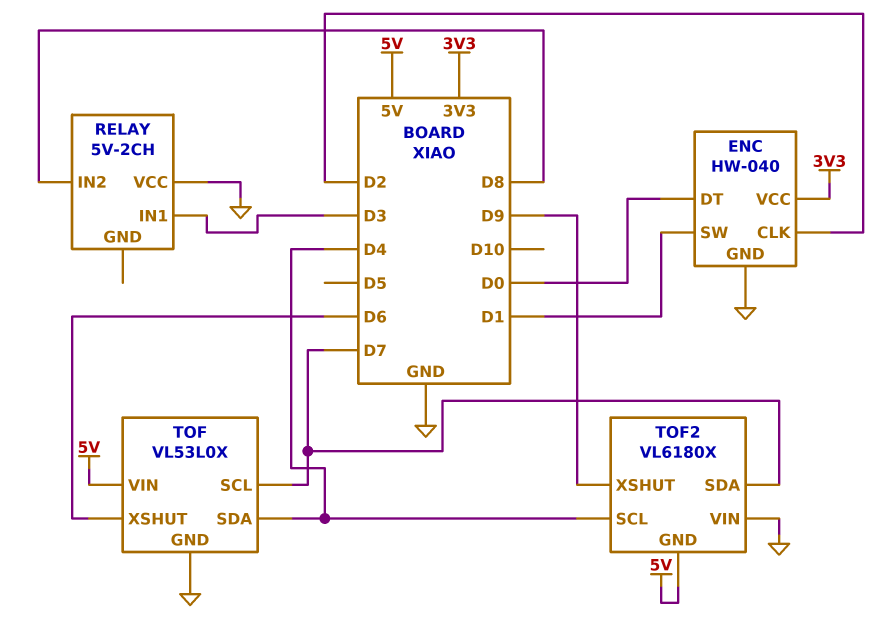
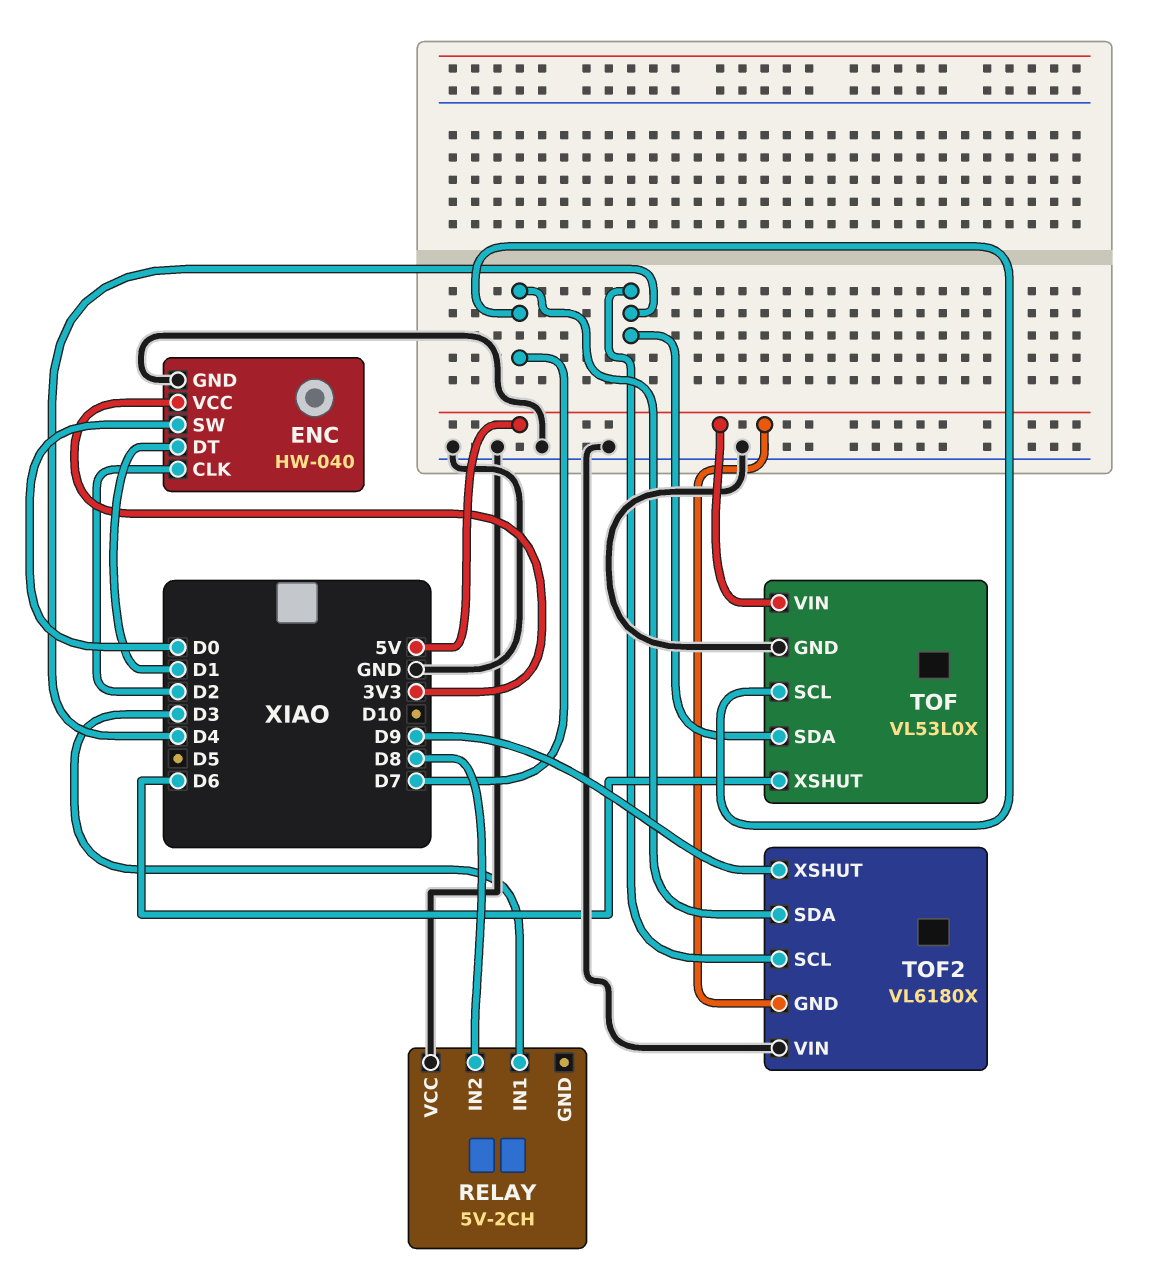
ENC pin DT: D0 -> D1
ENC pin SW: D1 -> D0

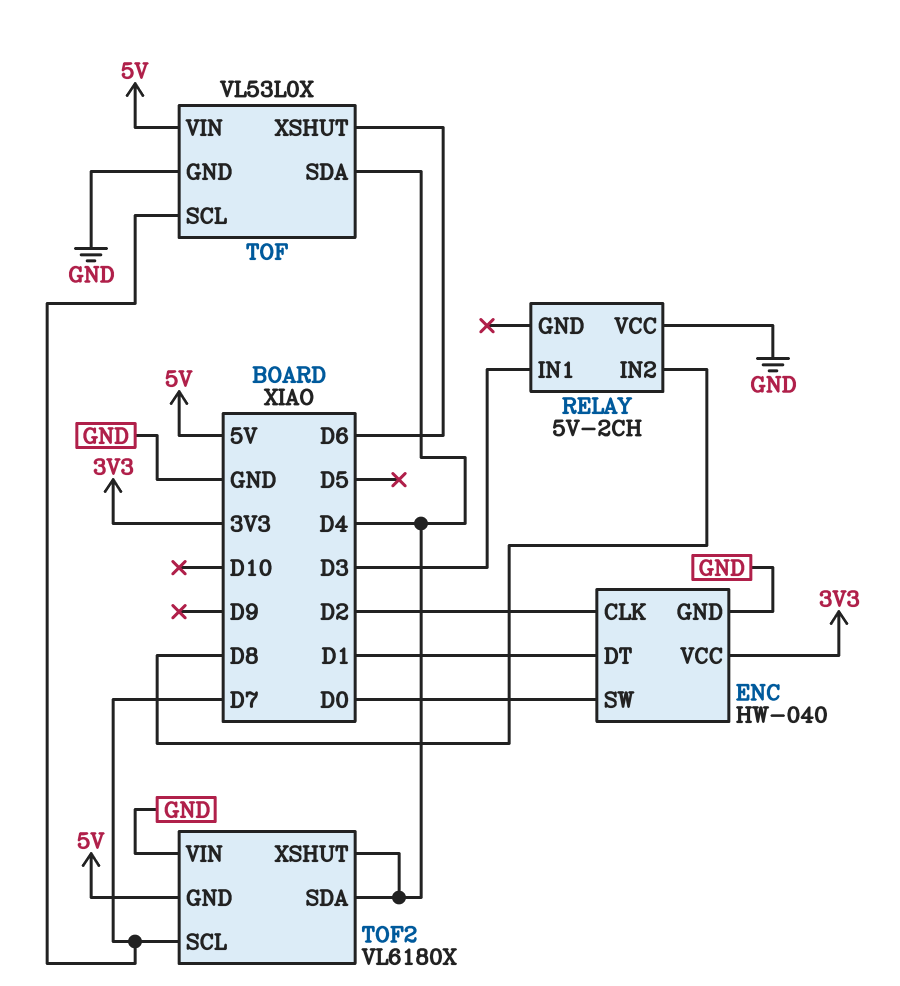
TOF2 pin SCL: D4 -> D7
TOF2 pin SDA: D7 -> D4
TOF2 pin XSHUT: D9 -> D4

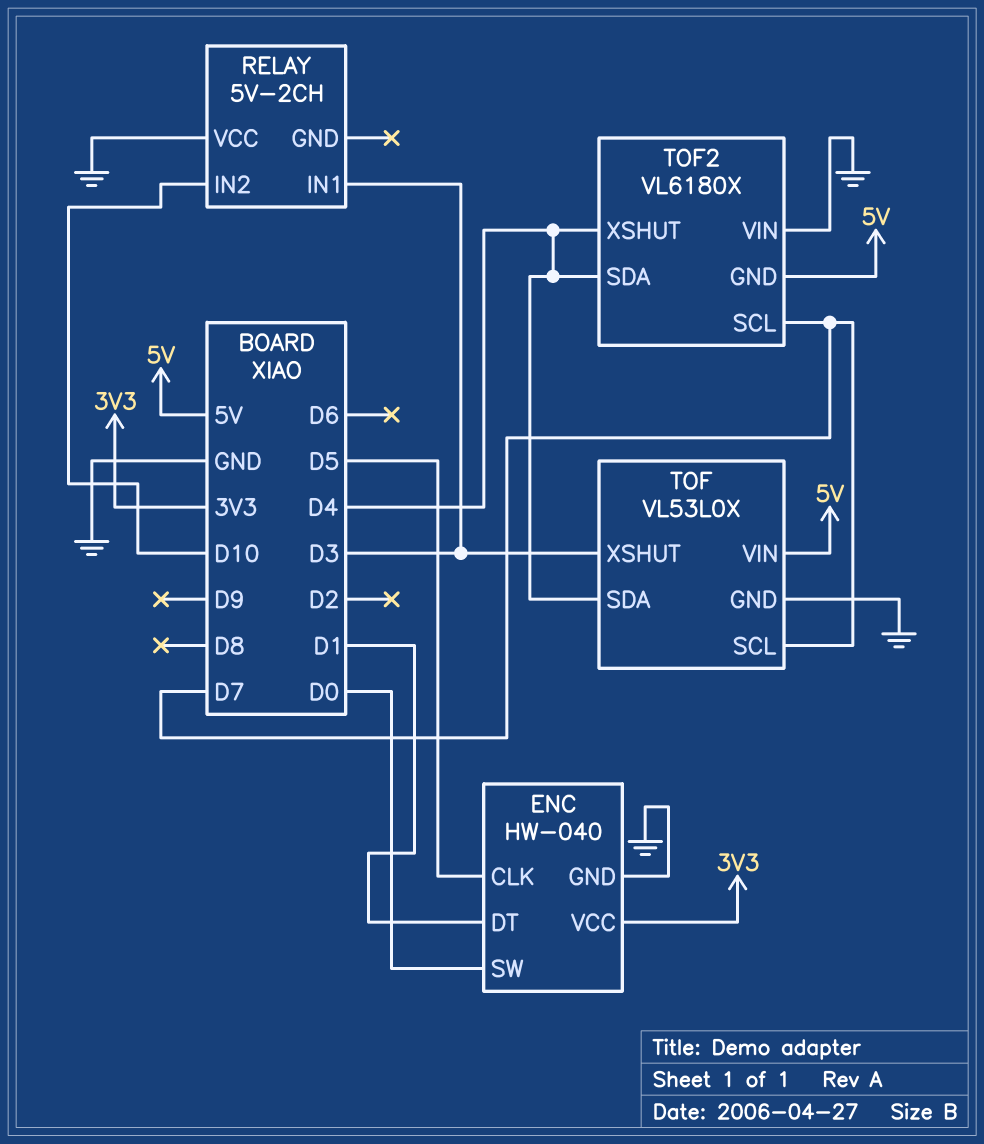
ENC pin CLK: D2 -> D5
RELAY pin IN2: D8 -> D10
TOF pin XSHUT: D6 -> D3

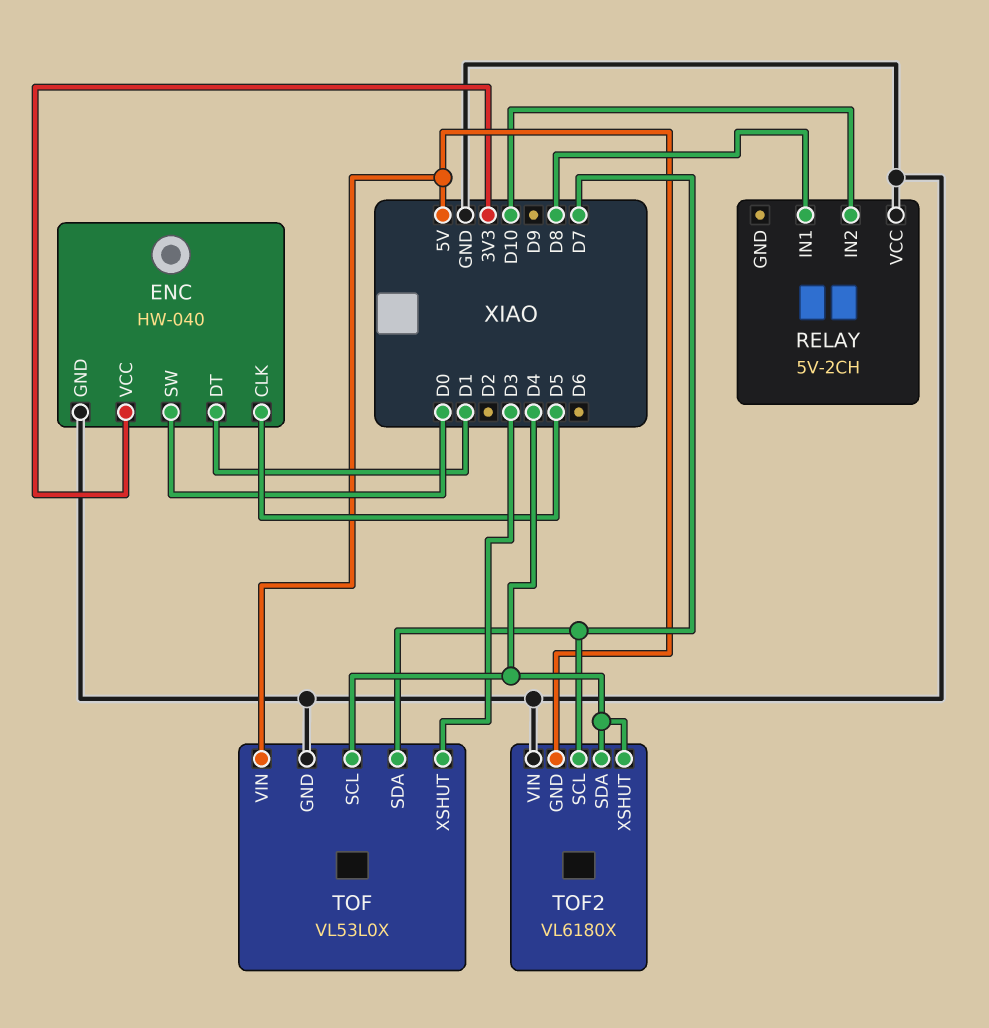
RELAY pin IN1: D3 -> D8
TOF pin SCL: D7 -> D4
TOF pin SDA: D4 -> D7

